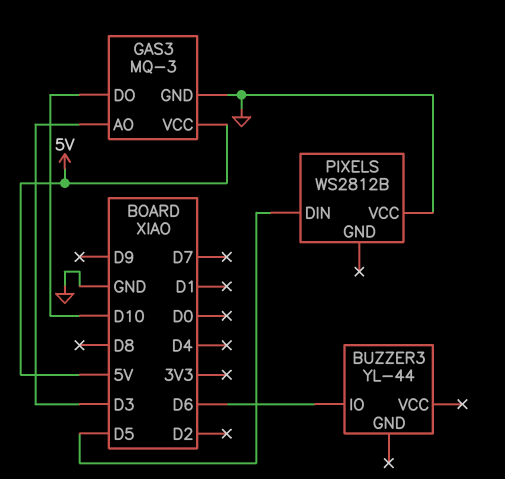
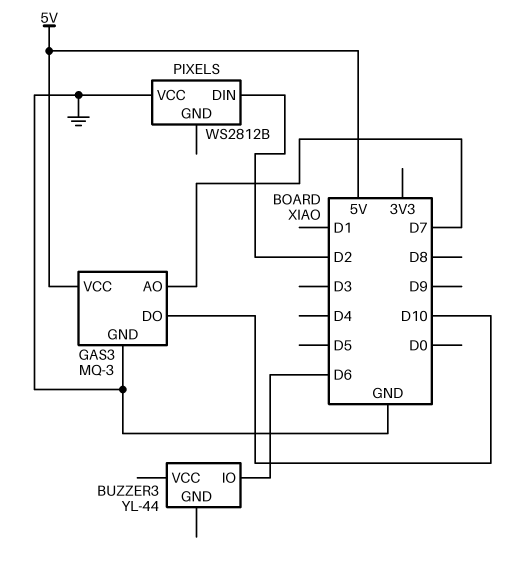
GAS3 pin AO: D3 -> D7
PIXELS pin DIN: D5 -> D2

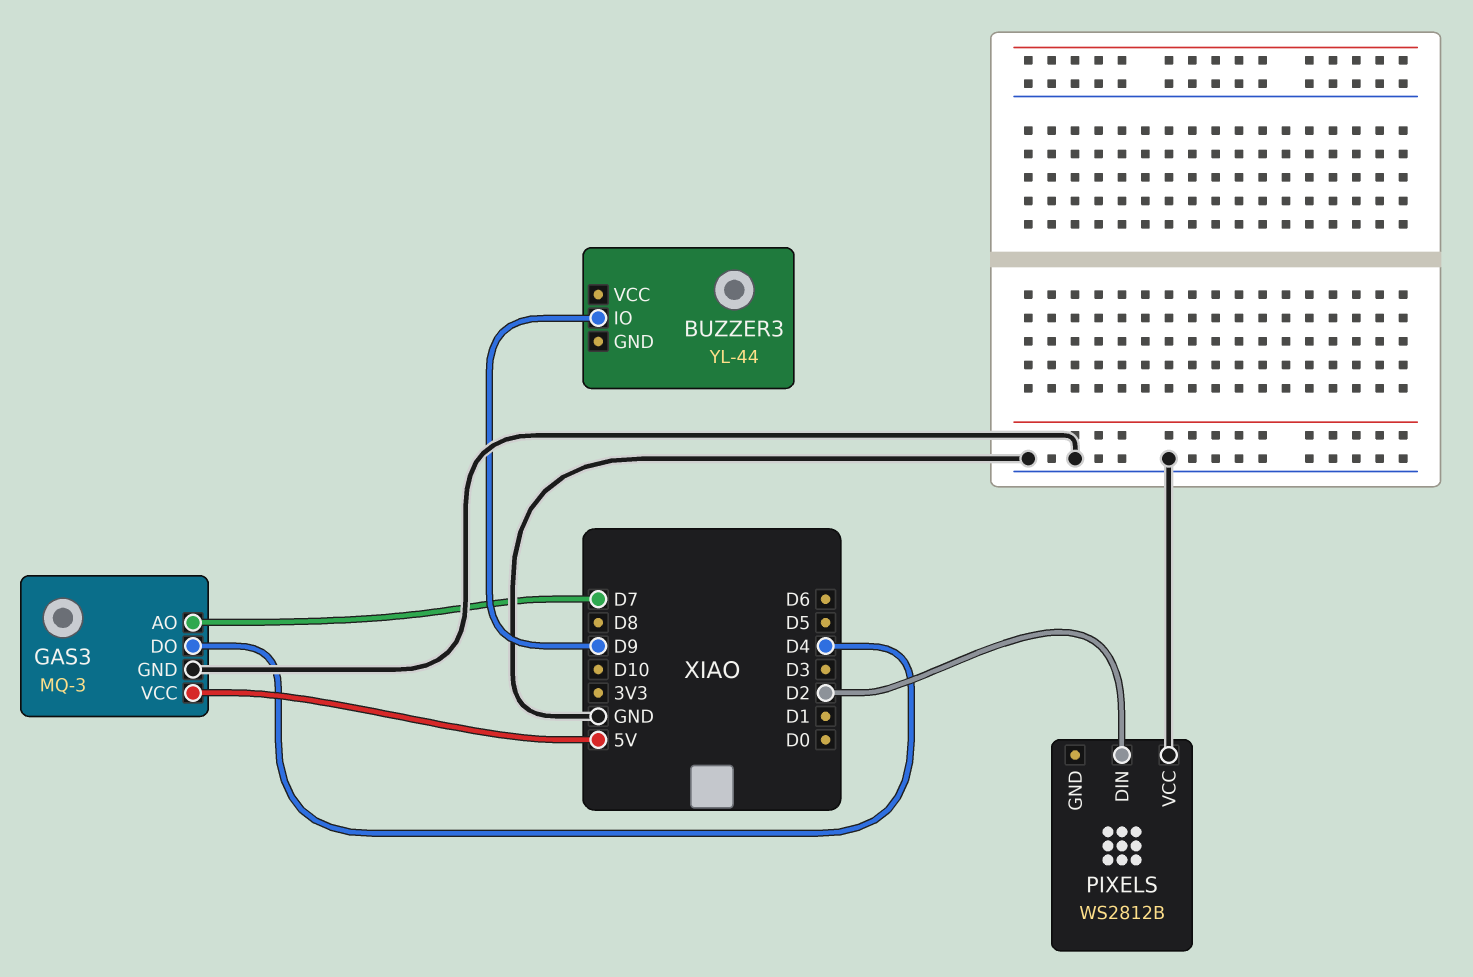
BUZZER3 pin IO: D6 -> D9
GAS3 pin DO: D10 -> D4

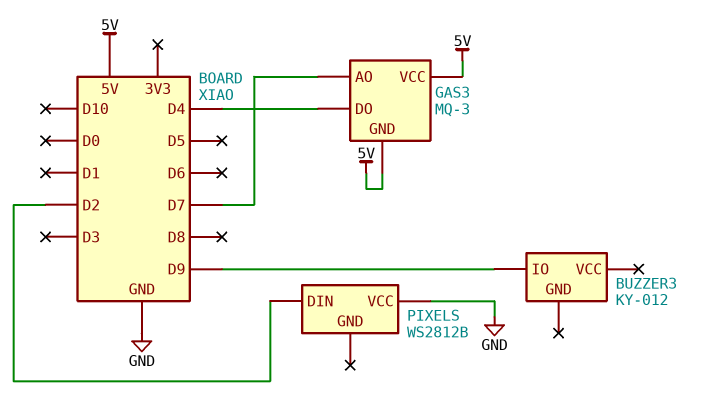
BUZZER3: YL-44 -> KY-012
GAS3 pin GND: GND -> 5V

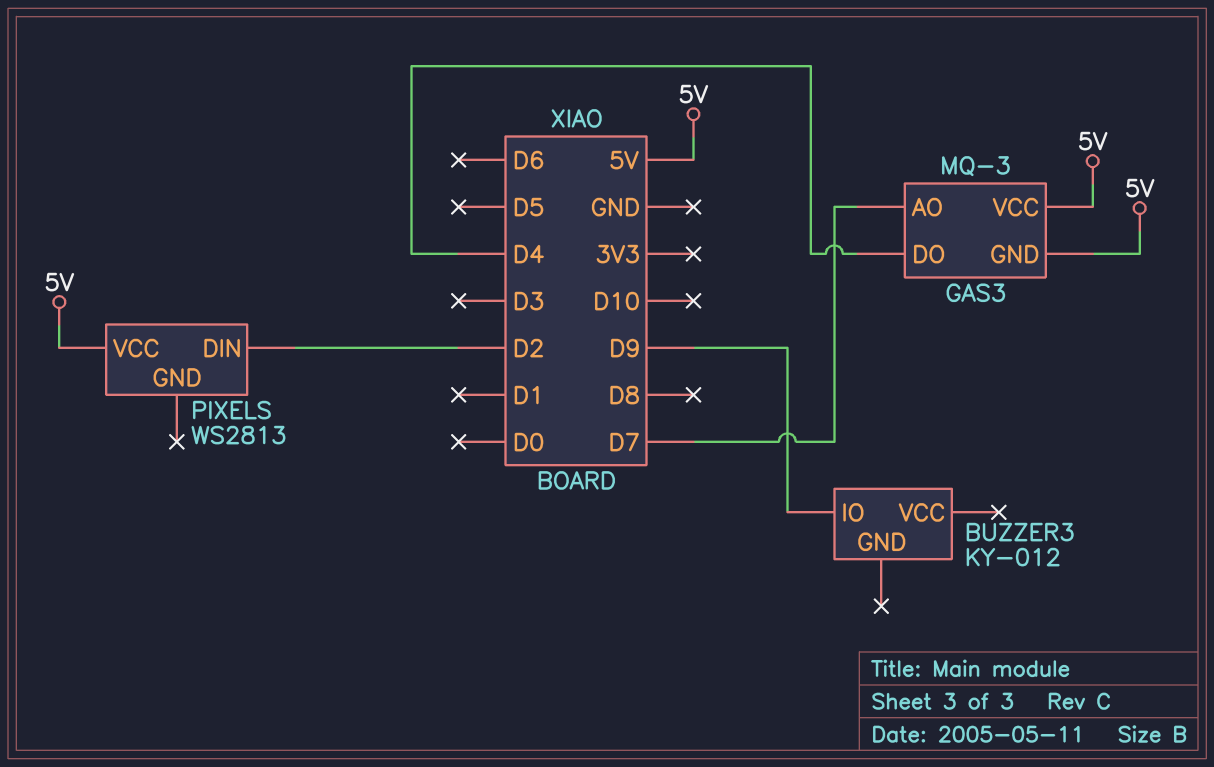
PIXELS: WS2812B -> WS2813
PIXELS pin VCC: GND -> 5V

